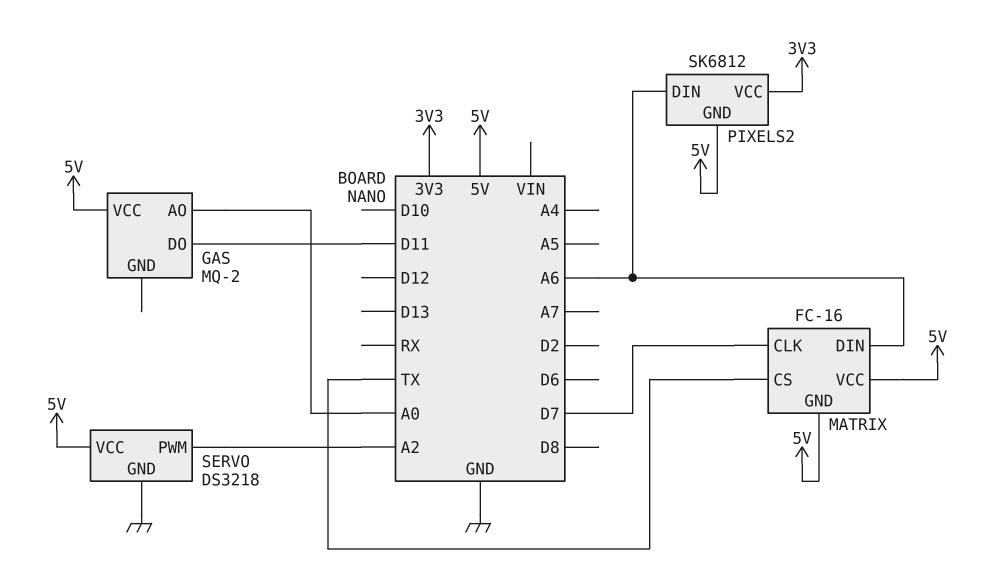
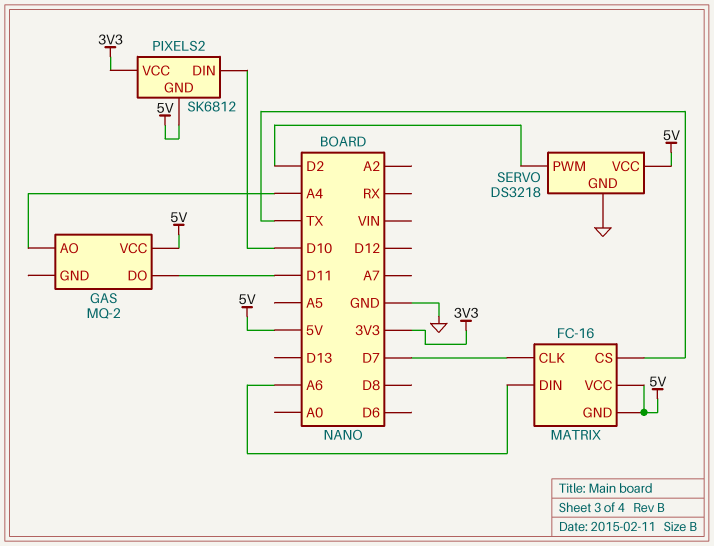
GAS pin AO: A0 -> A4
PIXELS2 pin DIN: A6 -> D10
SERVO pin PWM: A2 -> D2

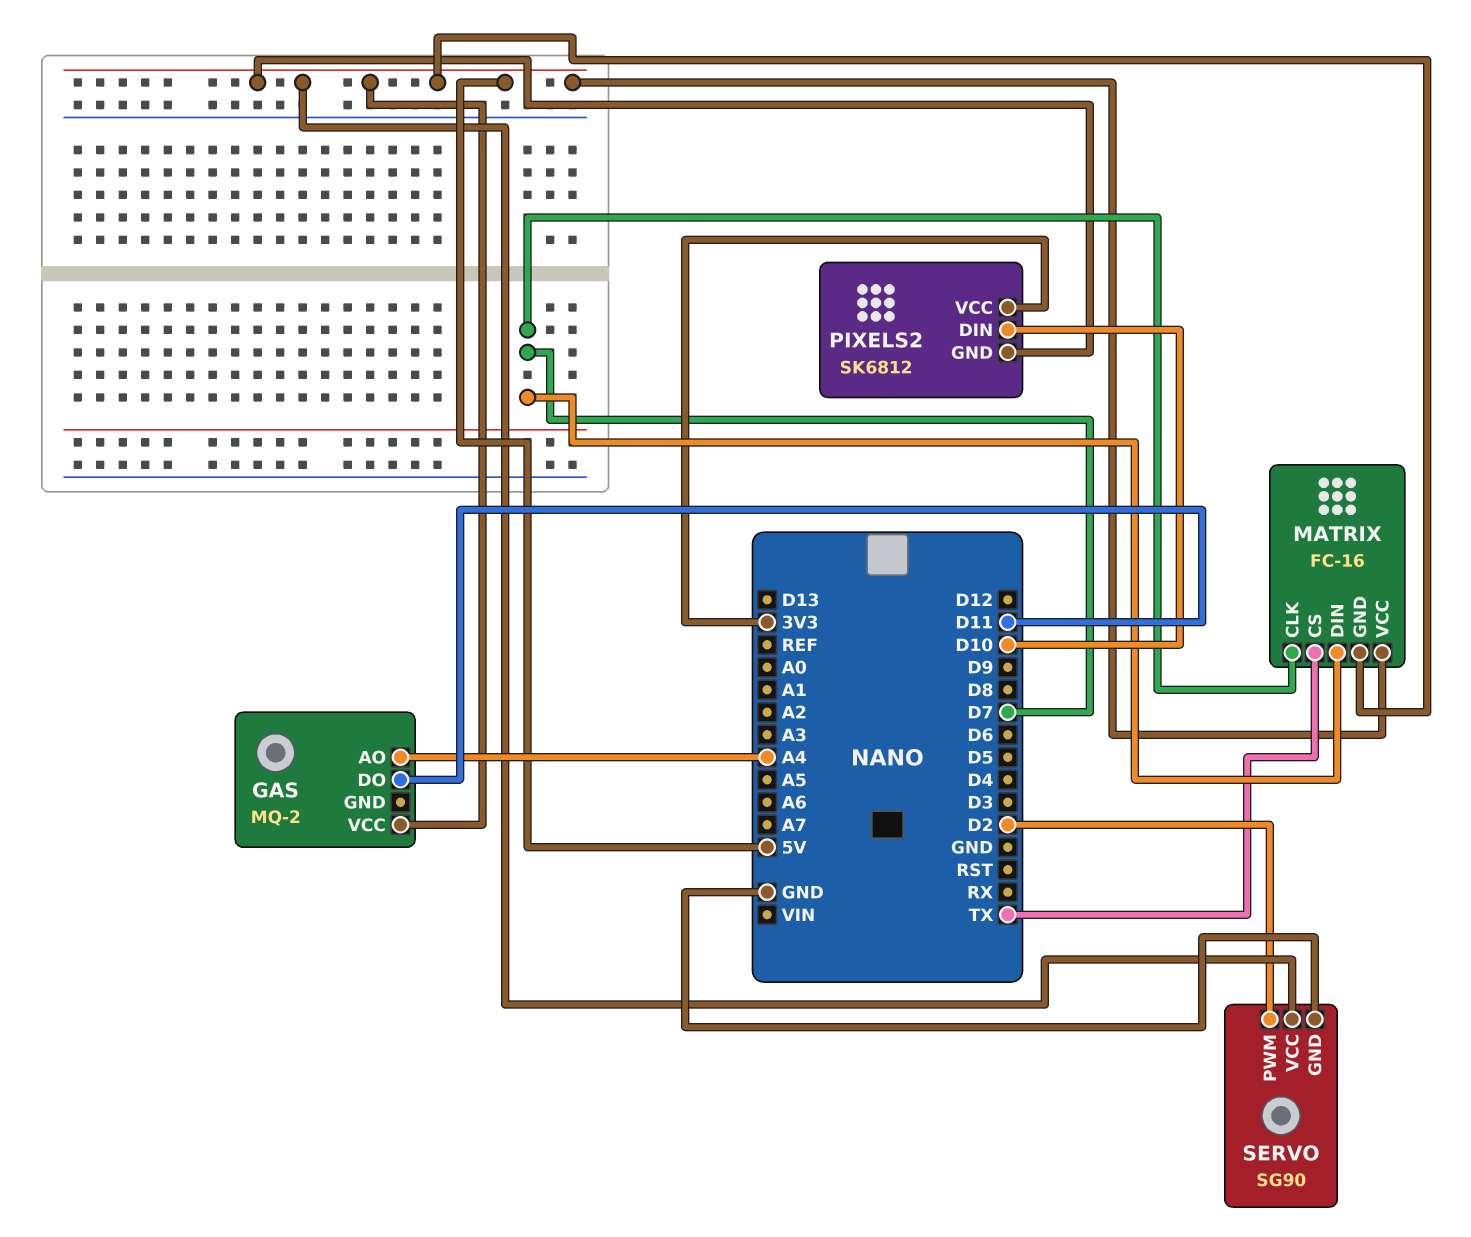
MATRIX pin DIN: A6 -> D7
SERVO: DS3218 -> SG90

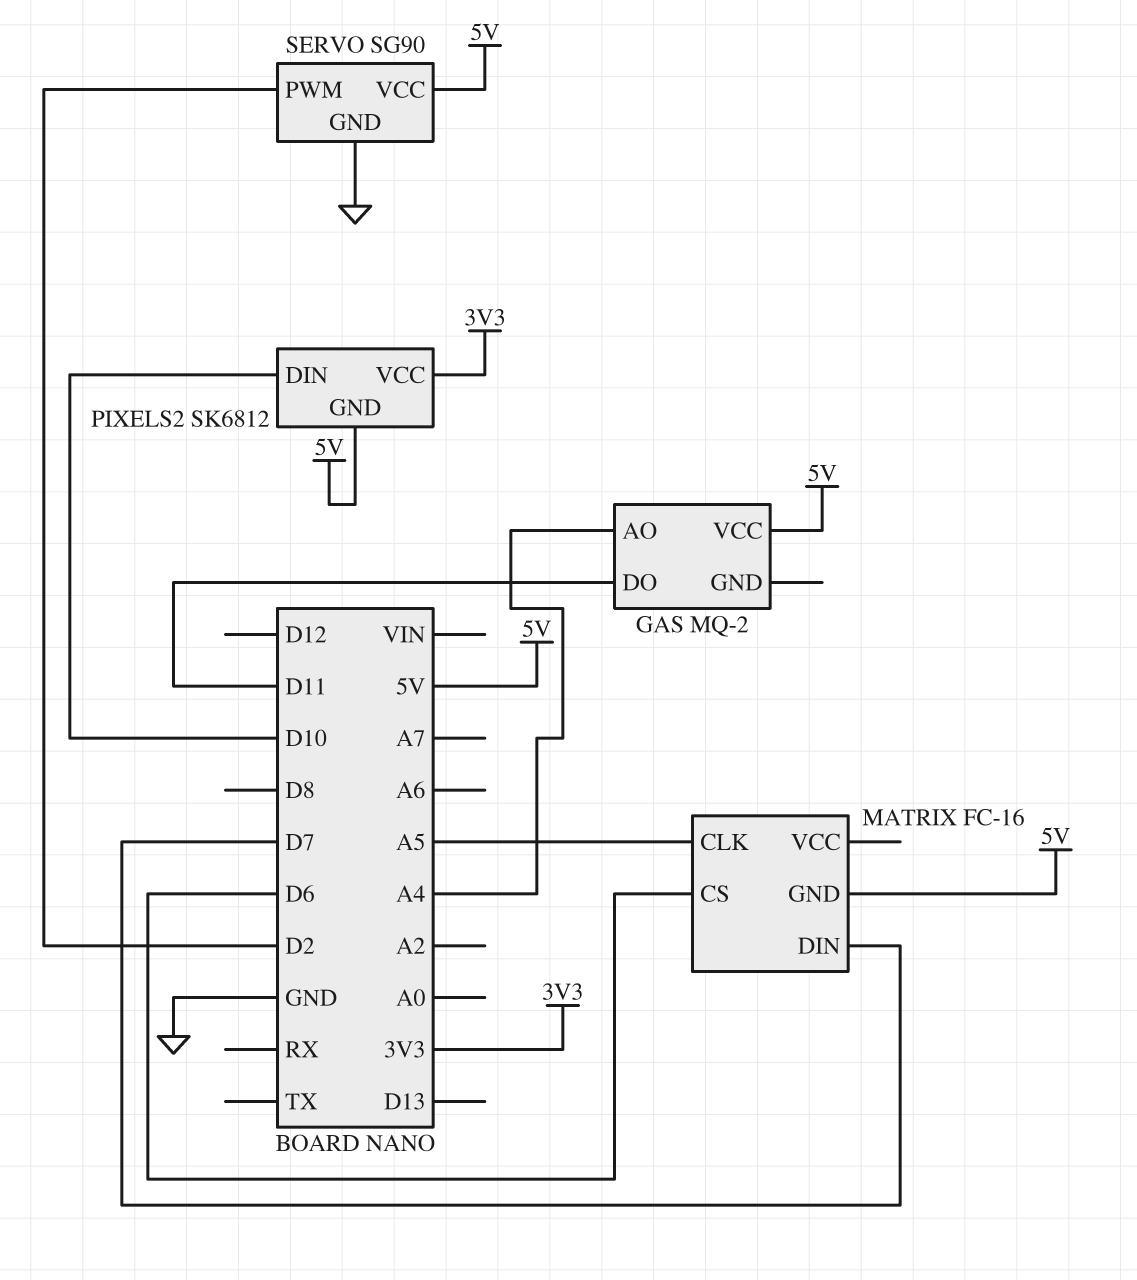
MATRIX pin CLK: D7 -> A5
MATRIX pin CS: TX -> D6
MATRIX pin VCC: 5V -> none

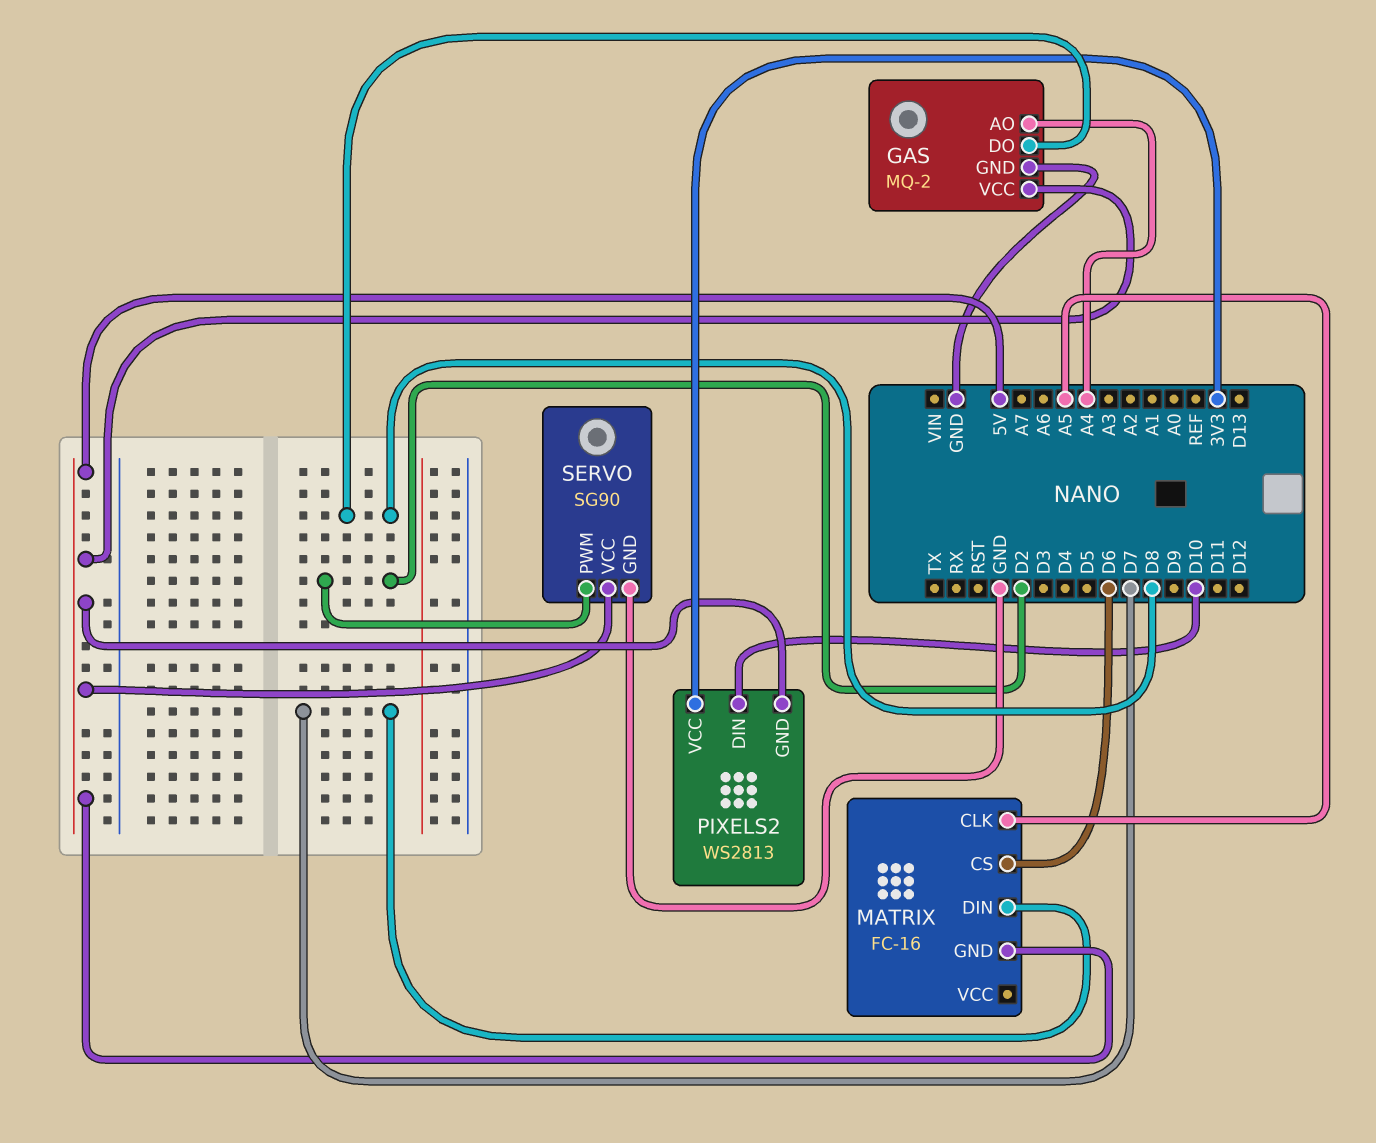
GAS pin DO: D11 -> D8
GAS pin GND: none -> GND
PIXELS2: SK6812 -> WS2813

